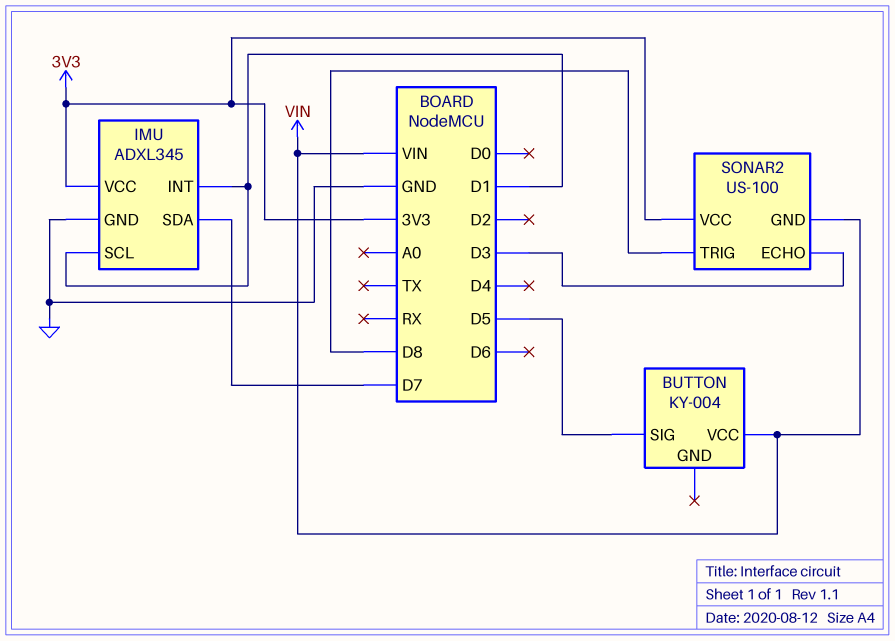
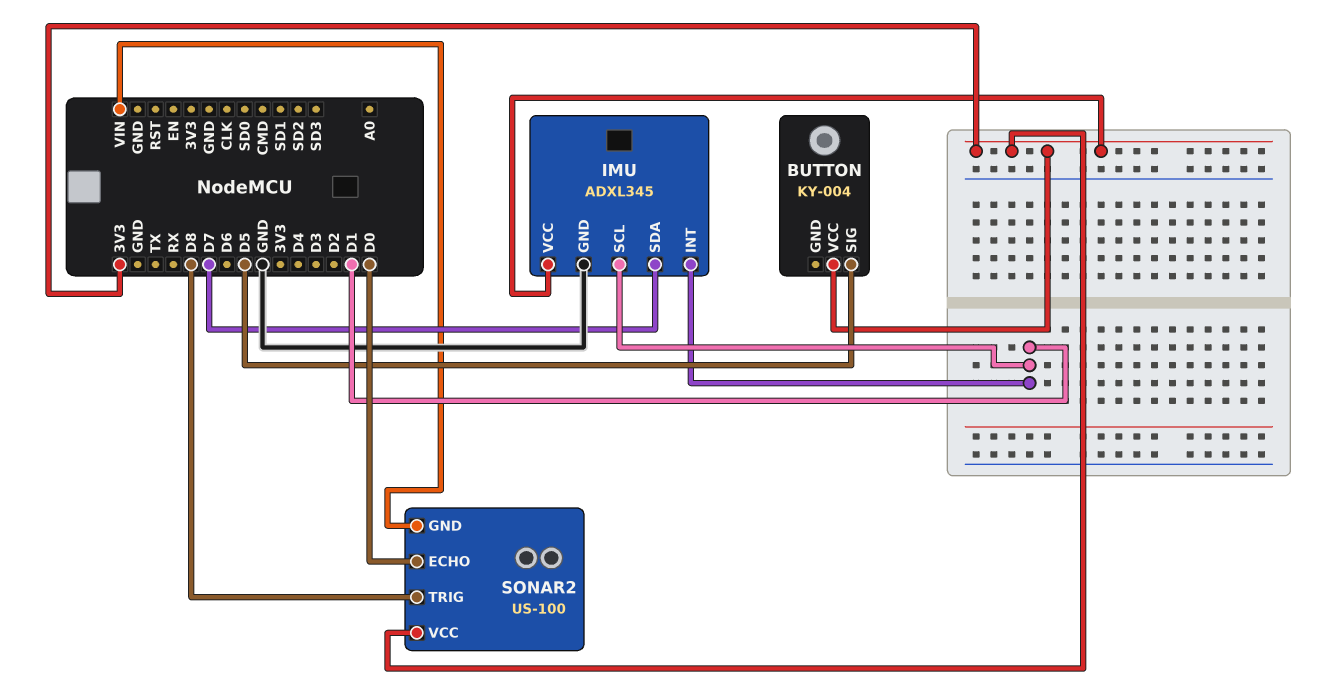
BUTTON pin VCC: VIN -> 3V3
SONAR2 pin ECHO: D3 -> D0

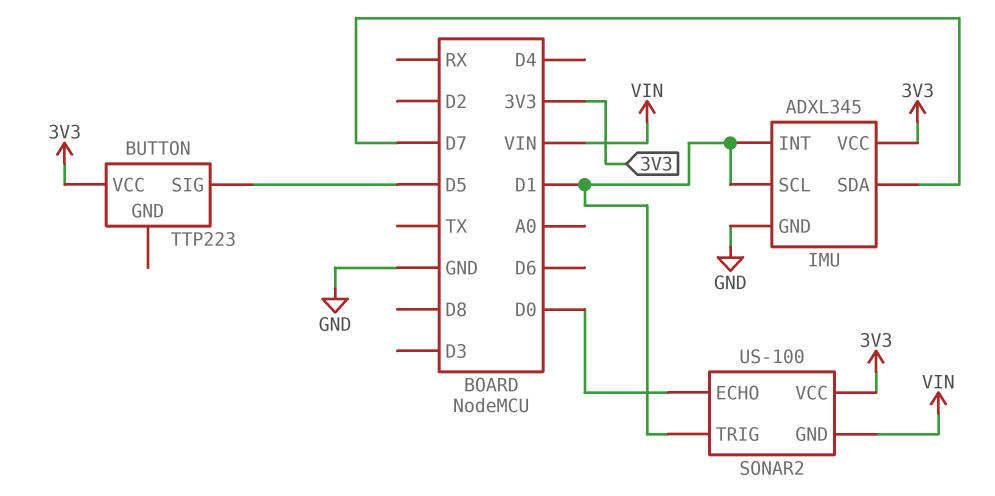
BUTTON: KY-004 -> TTP223
SONAR2 pin TRIG: D8 -> D1

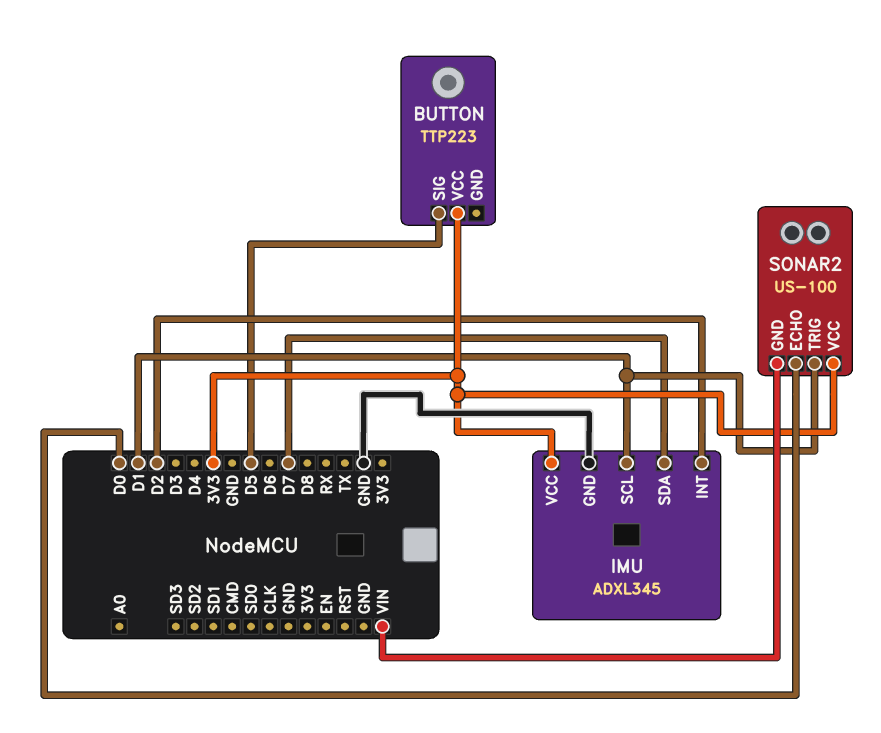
IMU pin INT: D1 -> D2

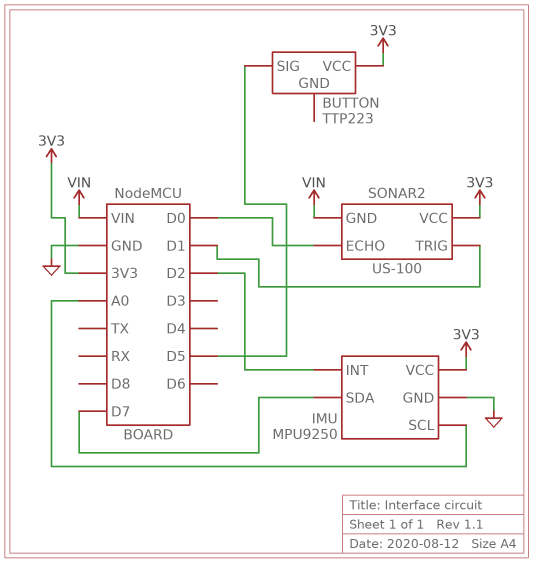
IMU: ADXL345 -> MPU9250
IMU pin SCL: D1 -> A0

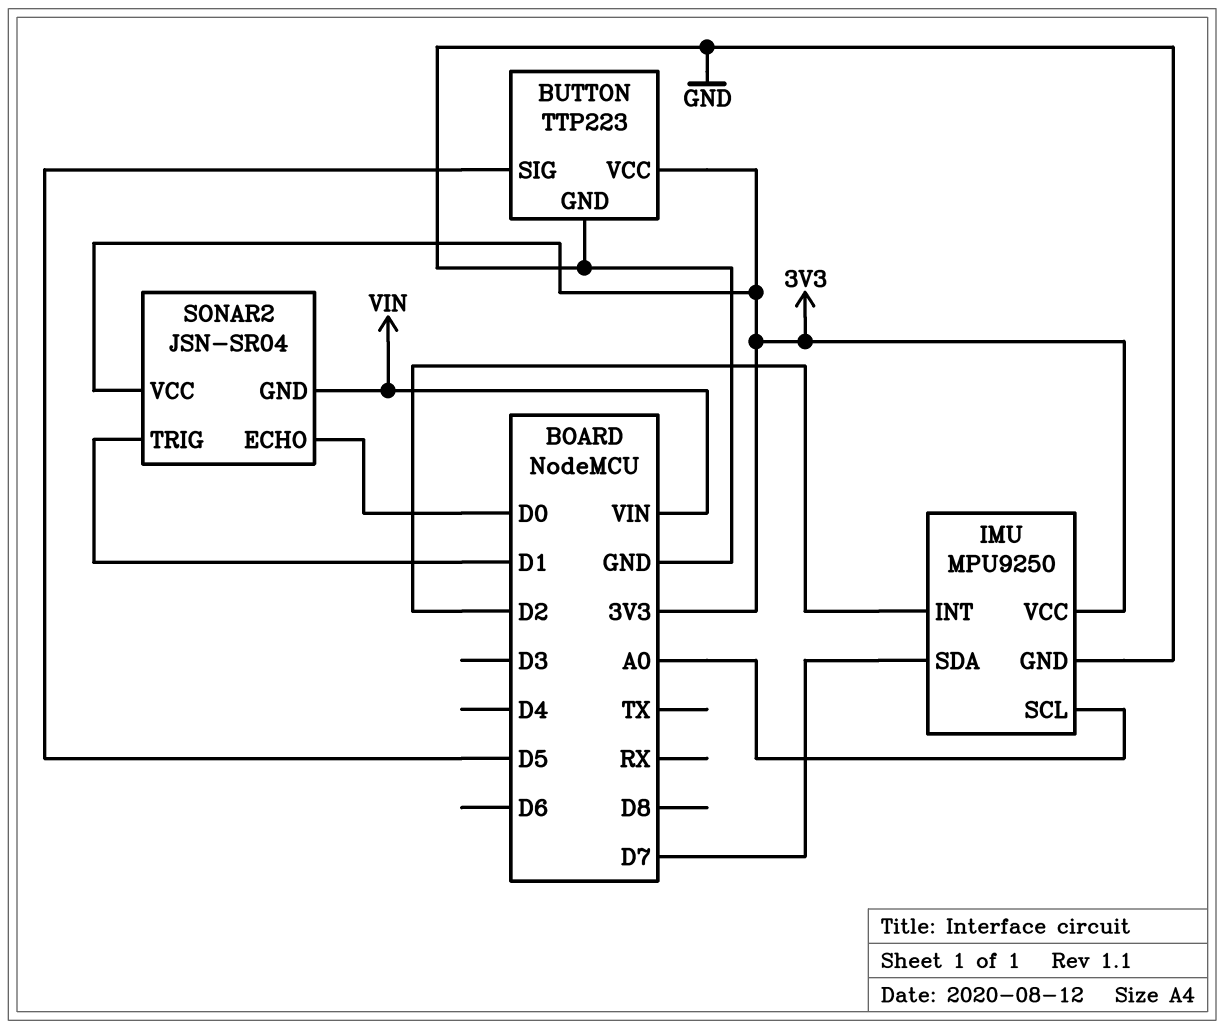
BUTTON pin GND: none -> GND
SONAR2: US-100 -> JSN-SR04

